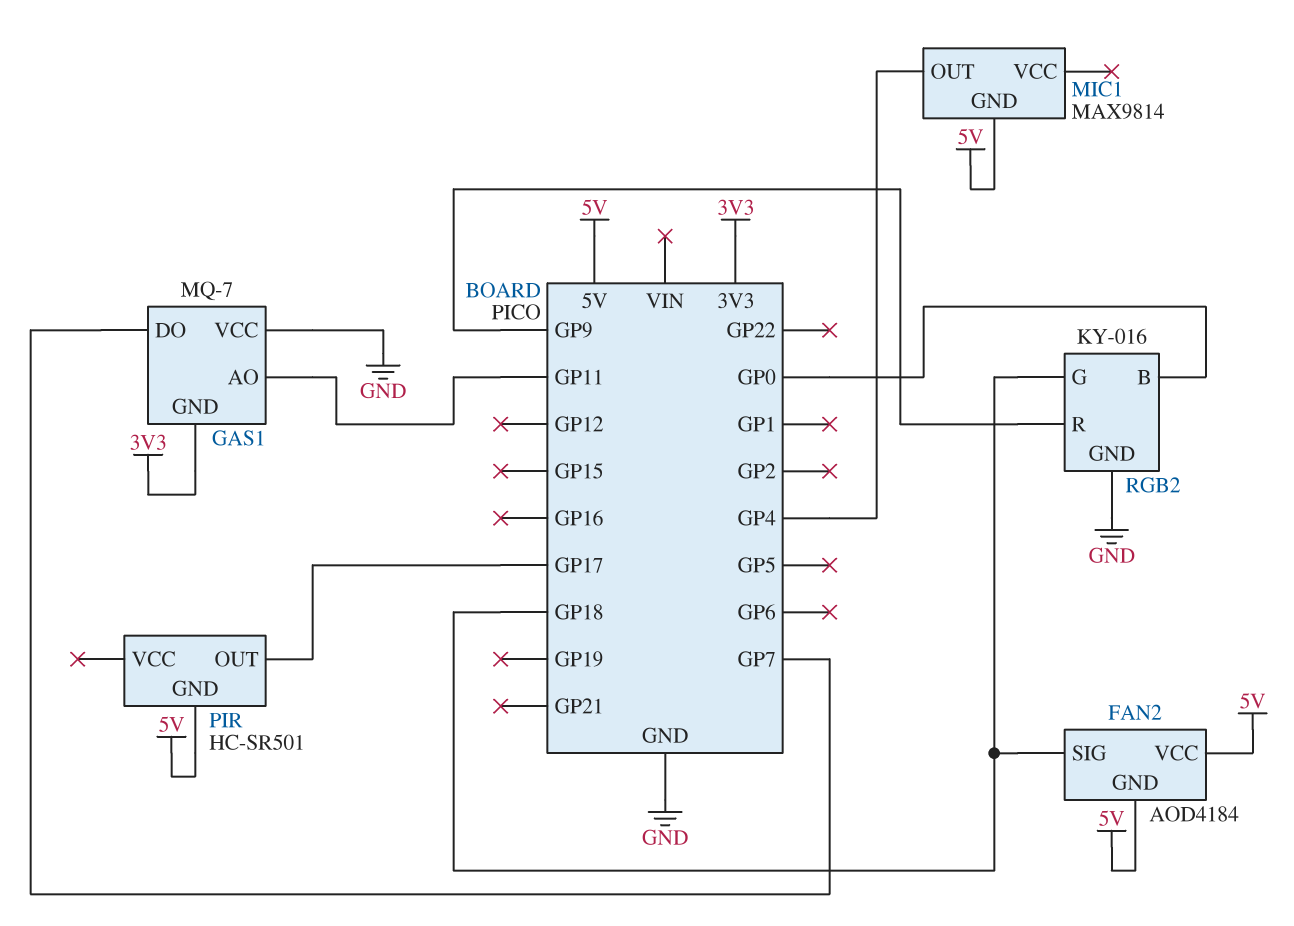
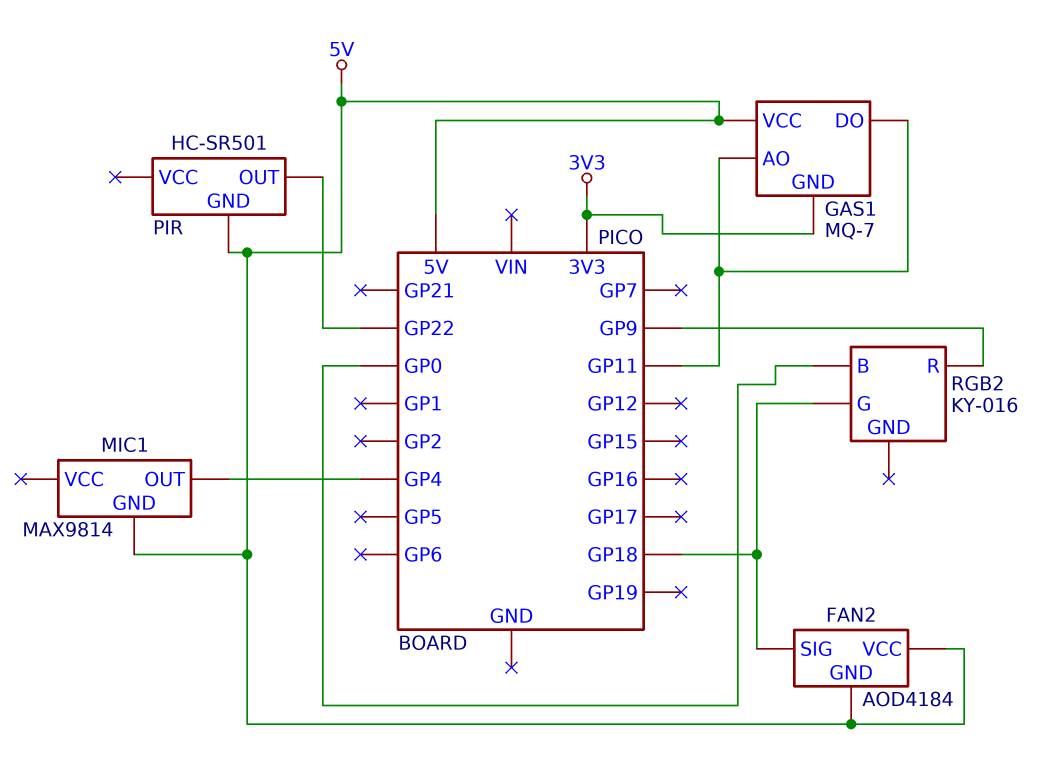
GAS1 pin DO: GP7 -> GP11
GAS1 pin VCC: GND -> 5V
PIR pin OUT: GP17 -> GP22
RGB2 pin GND: GND -> none

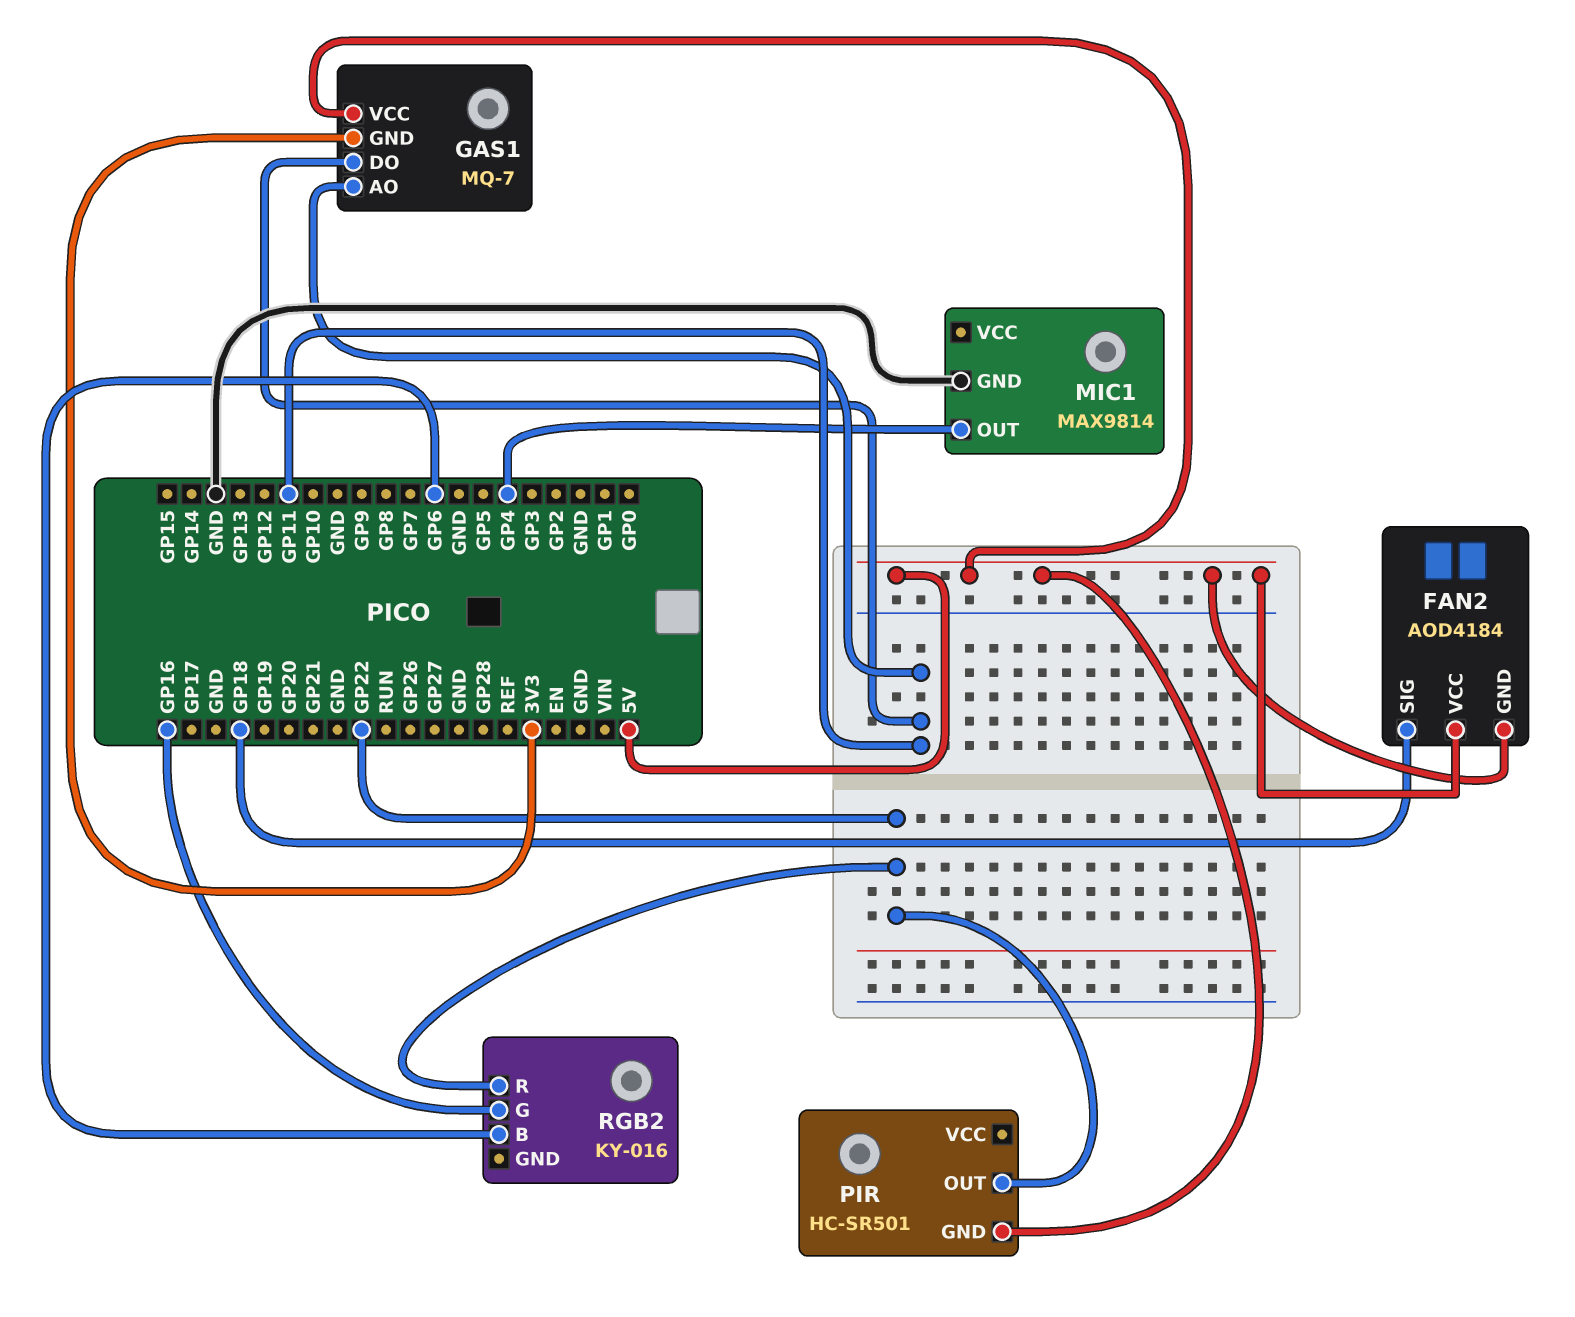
MIC1 pin GND: 5V -> GND
RGB2 pin B: GP0 -> GP6
RGB2 pin G: GP18 -> GP16
RGB2 pin R: GP9 -> GP22

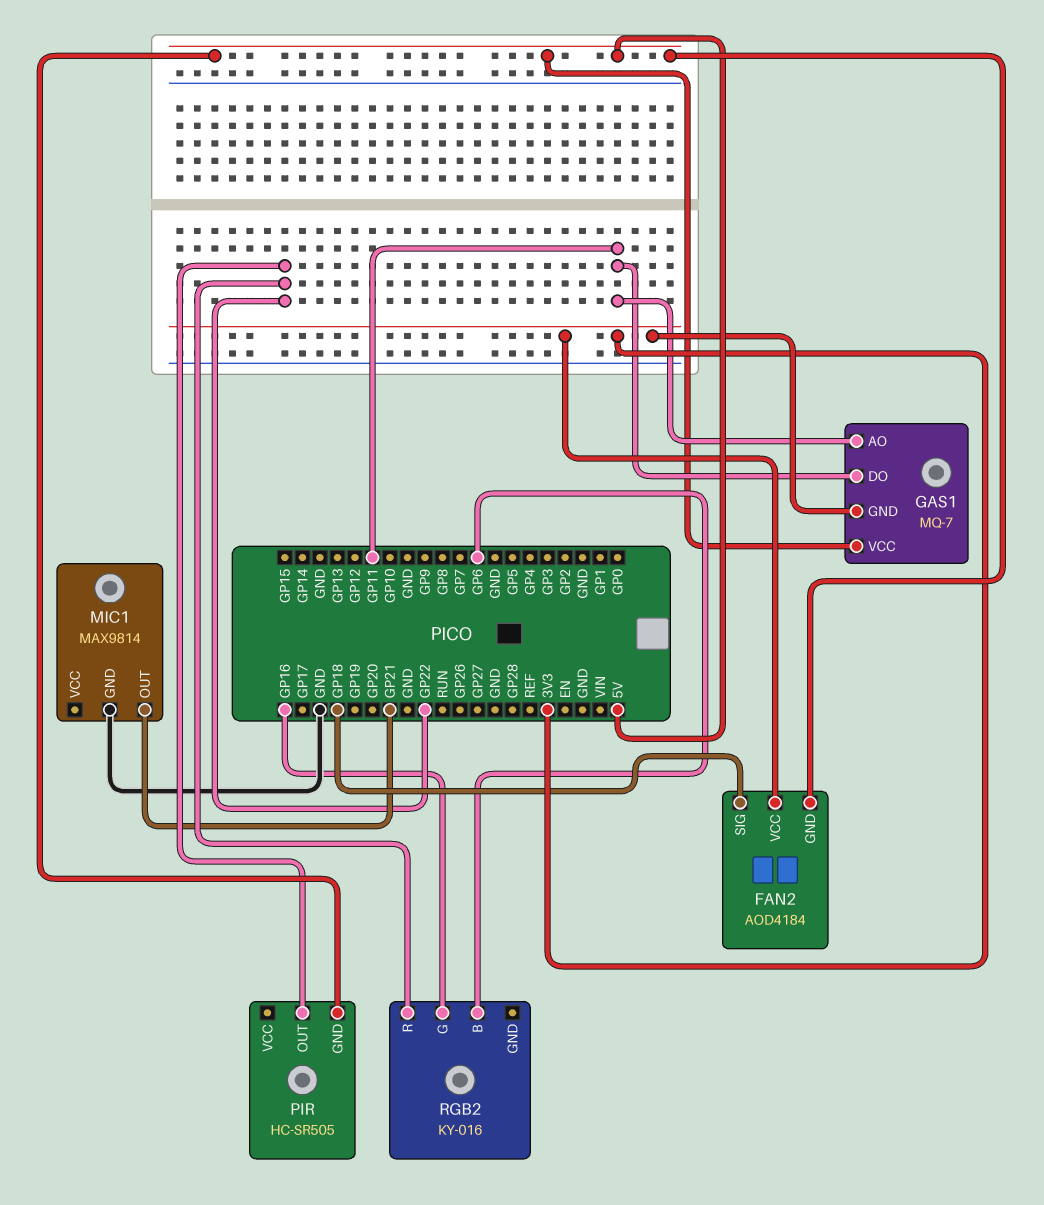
FAN2 pin VCC: 5V -> 3V3
MIC1 pin OUT: GP4 -> GP21
PIR: HC-SR501 -> HC-SR505

